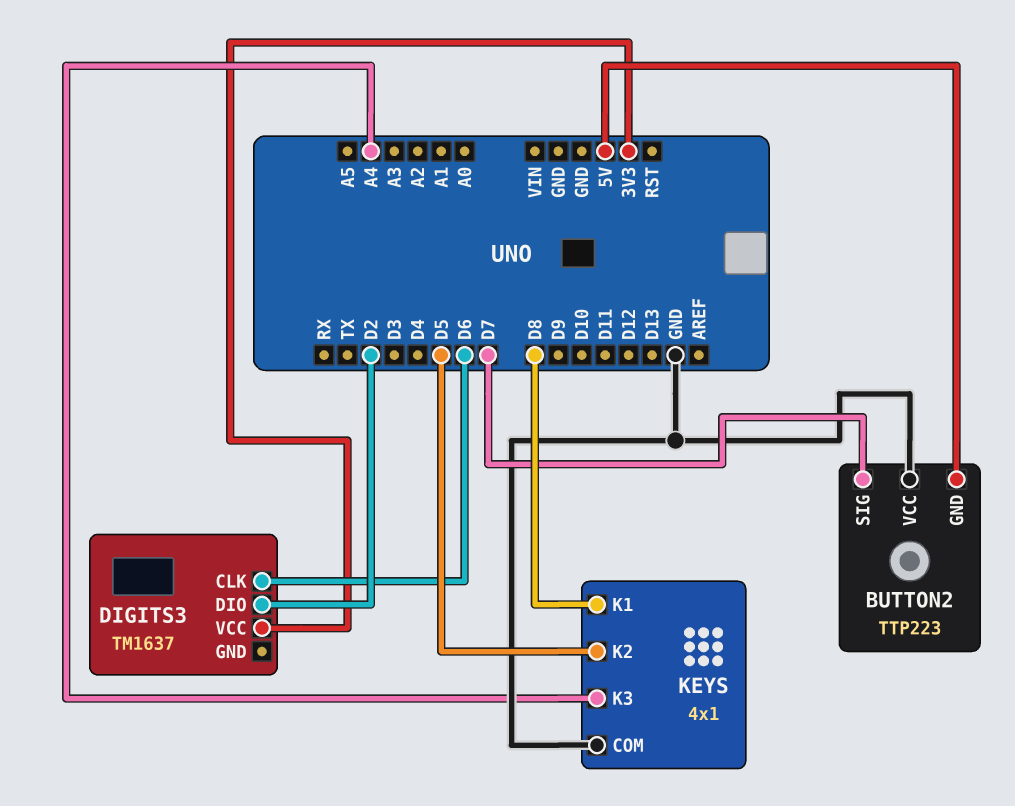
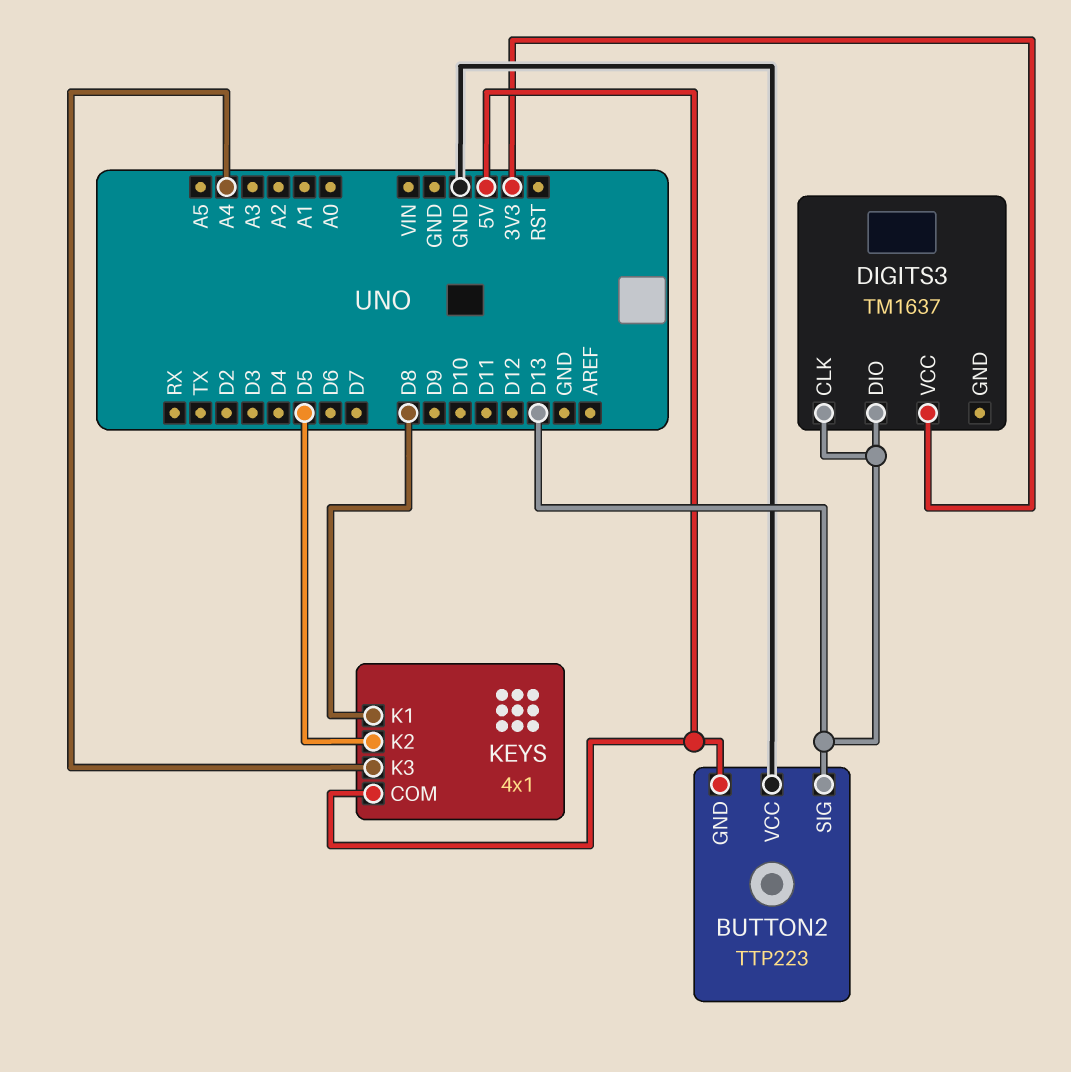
BUTTON2 pin SIG: D7 -> D13
DIGITS3 pin CLK: D6 -> D13
DIGITS3 pin DIO: D2 -> D13
KEYS pin COM: GND -> 5V

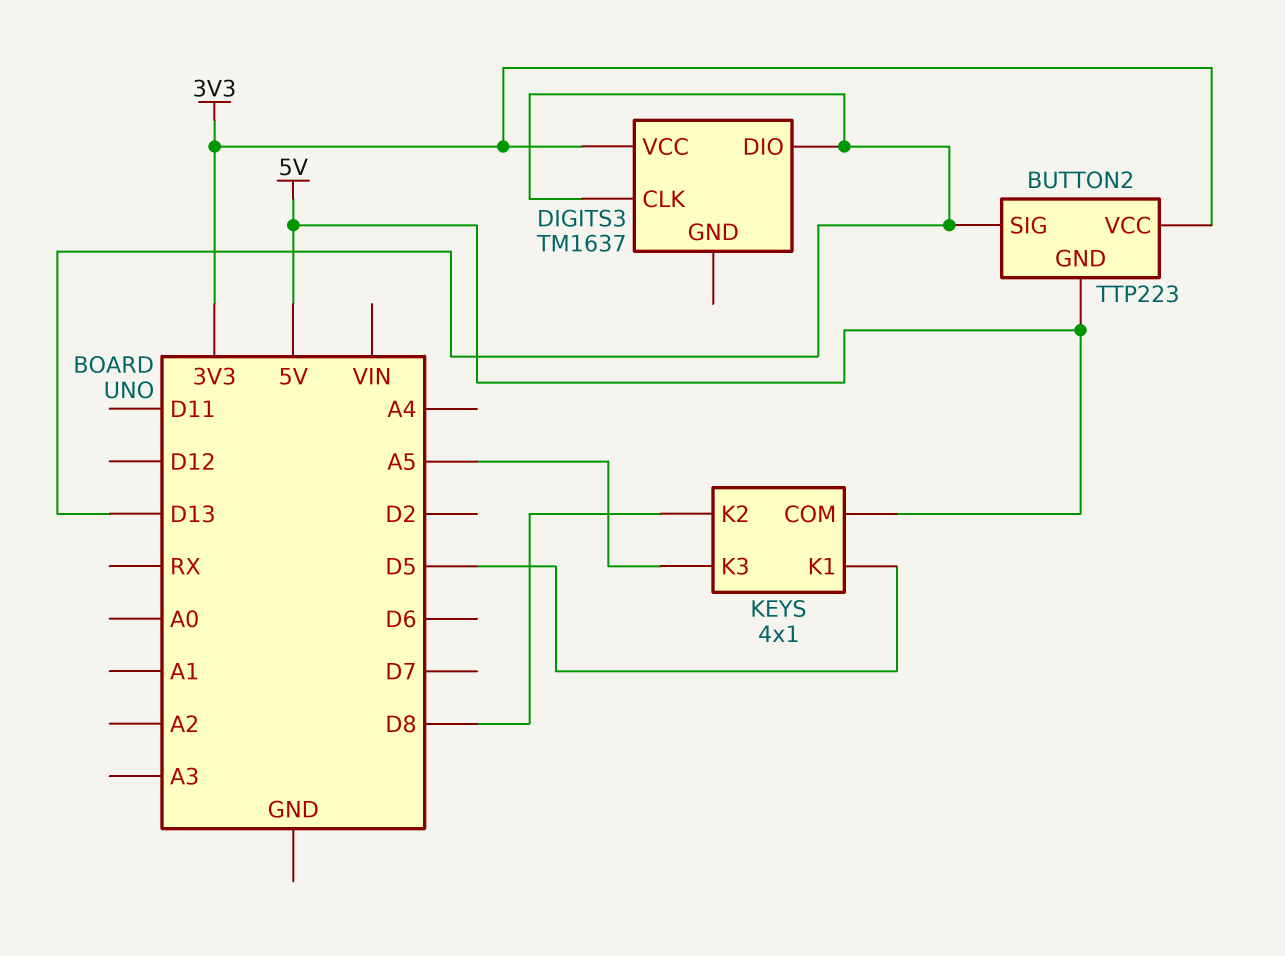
BUTTON2 pin VCC: GND -> 3V3
KEYS pin K1: D8 -> D5
KEYS pin K2: D5 -> D8
KEYS pin K3: A4 -> A5

